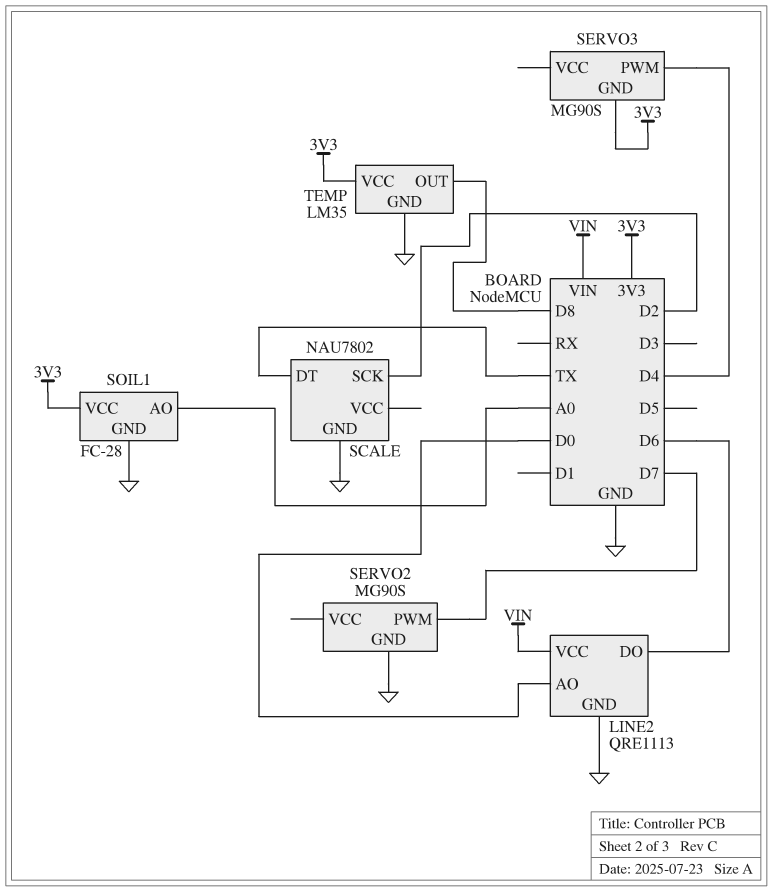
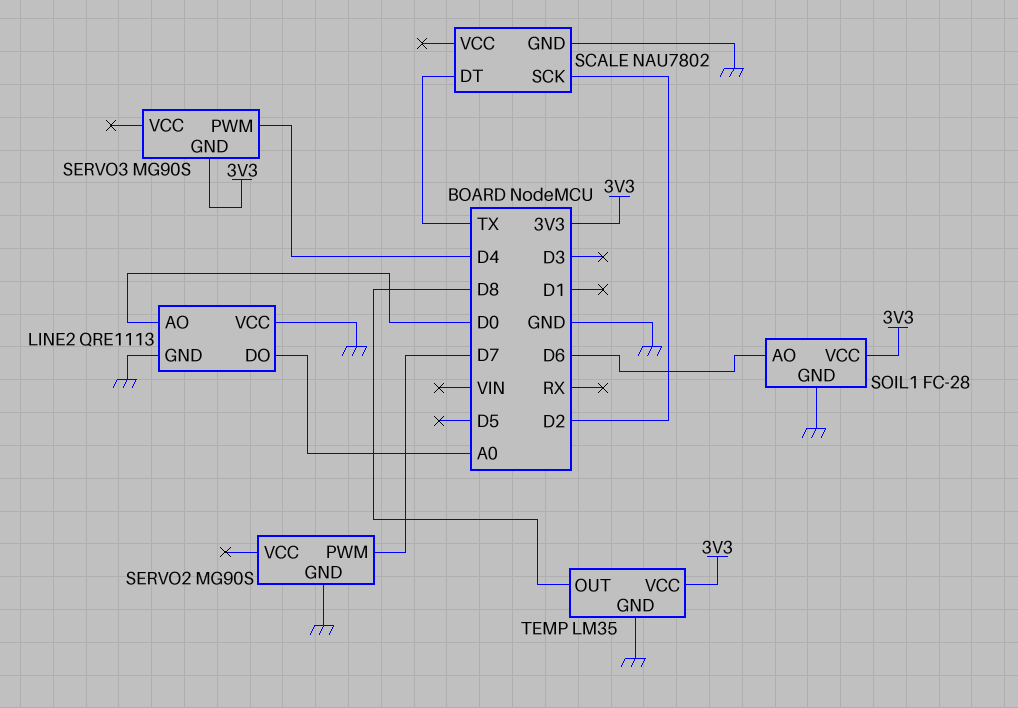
LINE2 pin DO: D6 -> A0
LINE2 pin VCC: VIN -> GND
SOIL1 pin AO: A0 -> D6

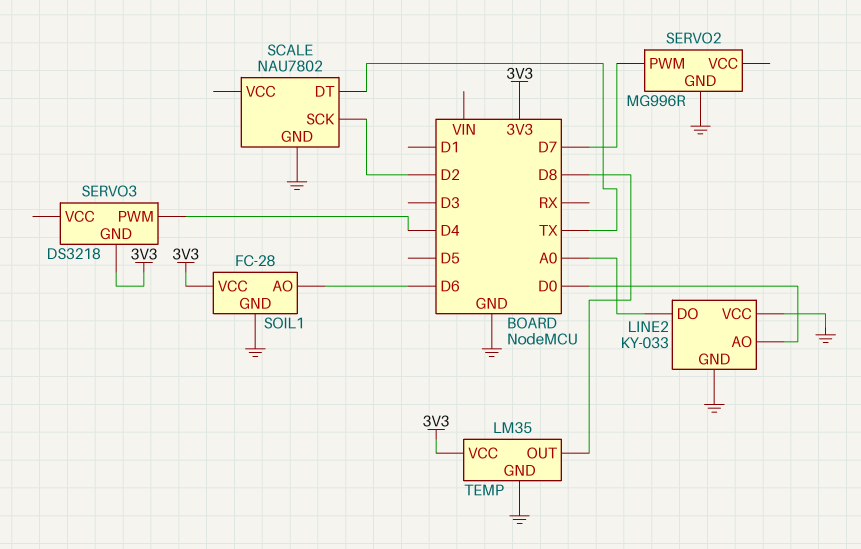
LINE2: QRE1113 -> KY-033
SERVO2: MG90S -> MG996R
SERVO3: MG90S -> DS3218

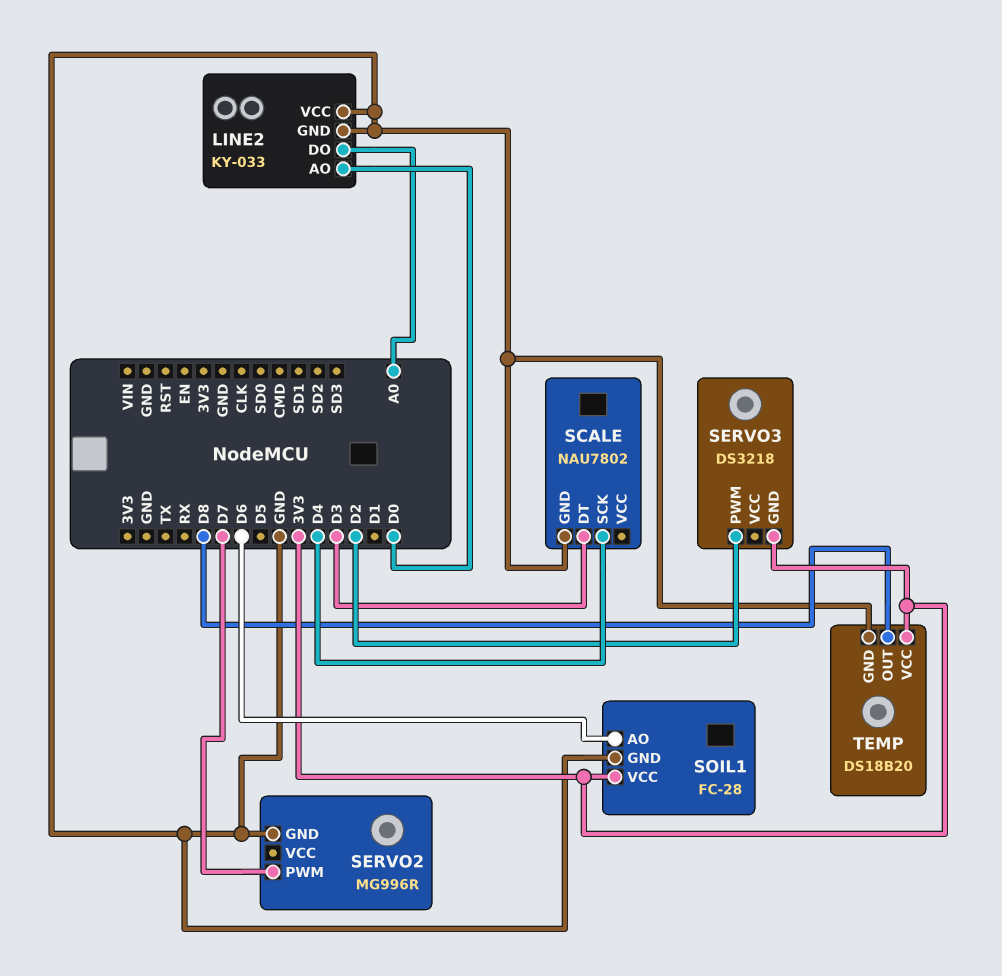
SCALE pin DT: TX -> D3
SCALE pin SCK: D2 -> D4
SERVO3 pin PWM: D4 -> D2
TEMP: LM35 -> DS18B20

